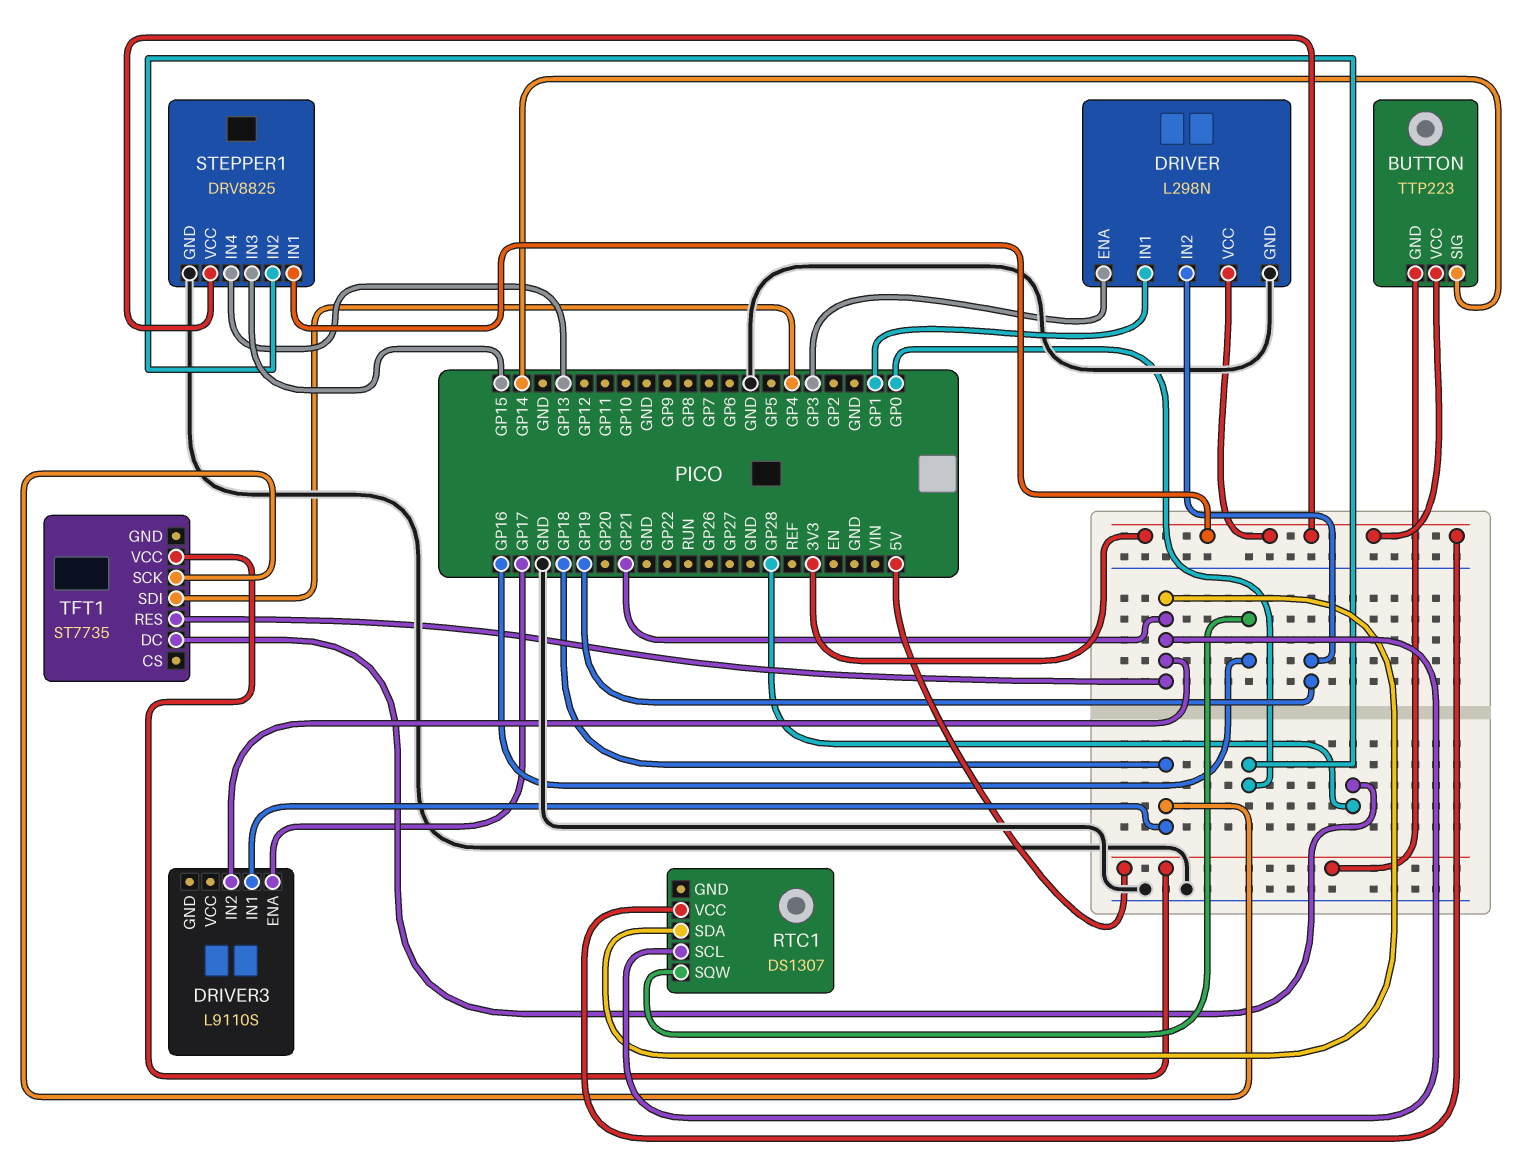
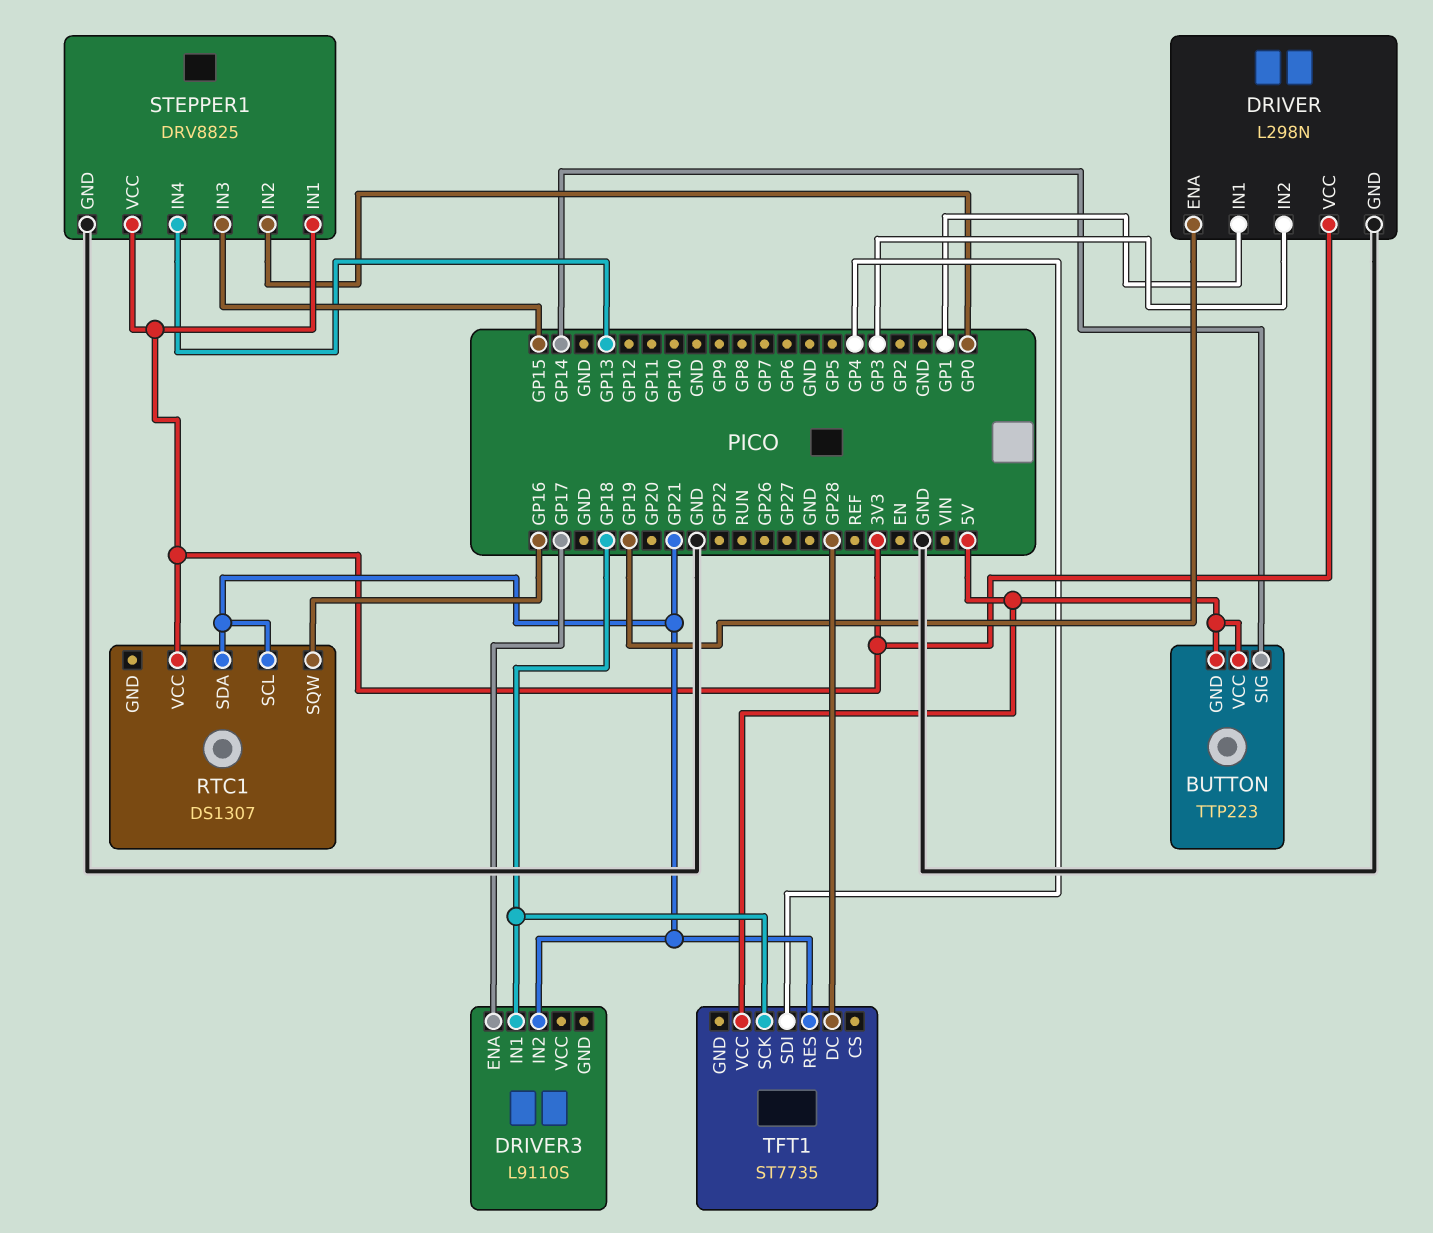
BUTTON pin VCC: 3V3 -> 5V
DRIVER pin ENA: GP3 -> GP19
DRIVER pin IN2: GP19 -> GP3

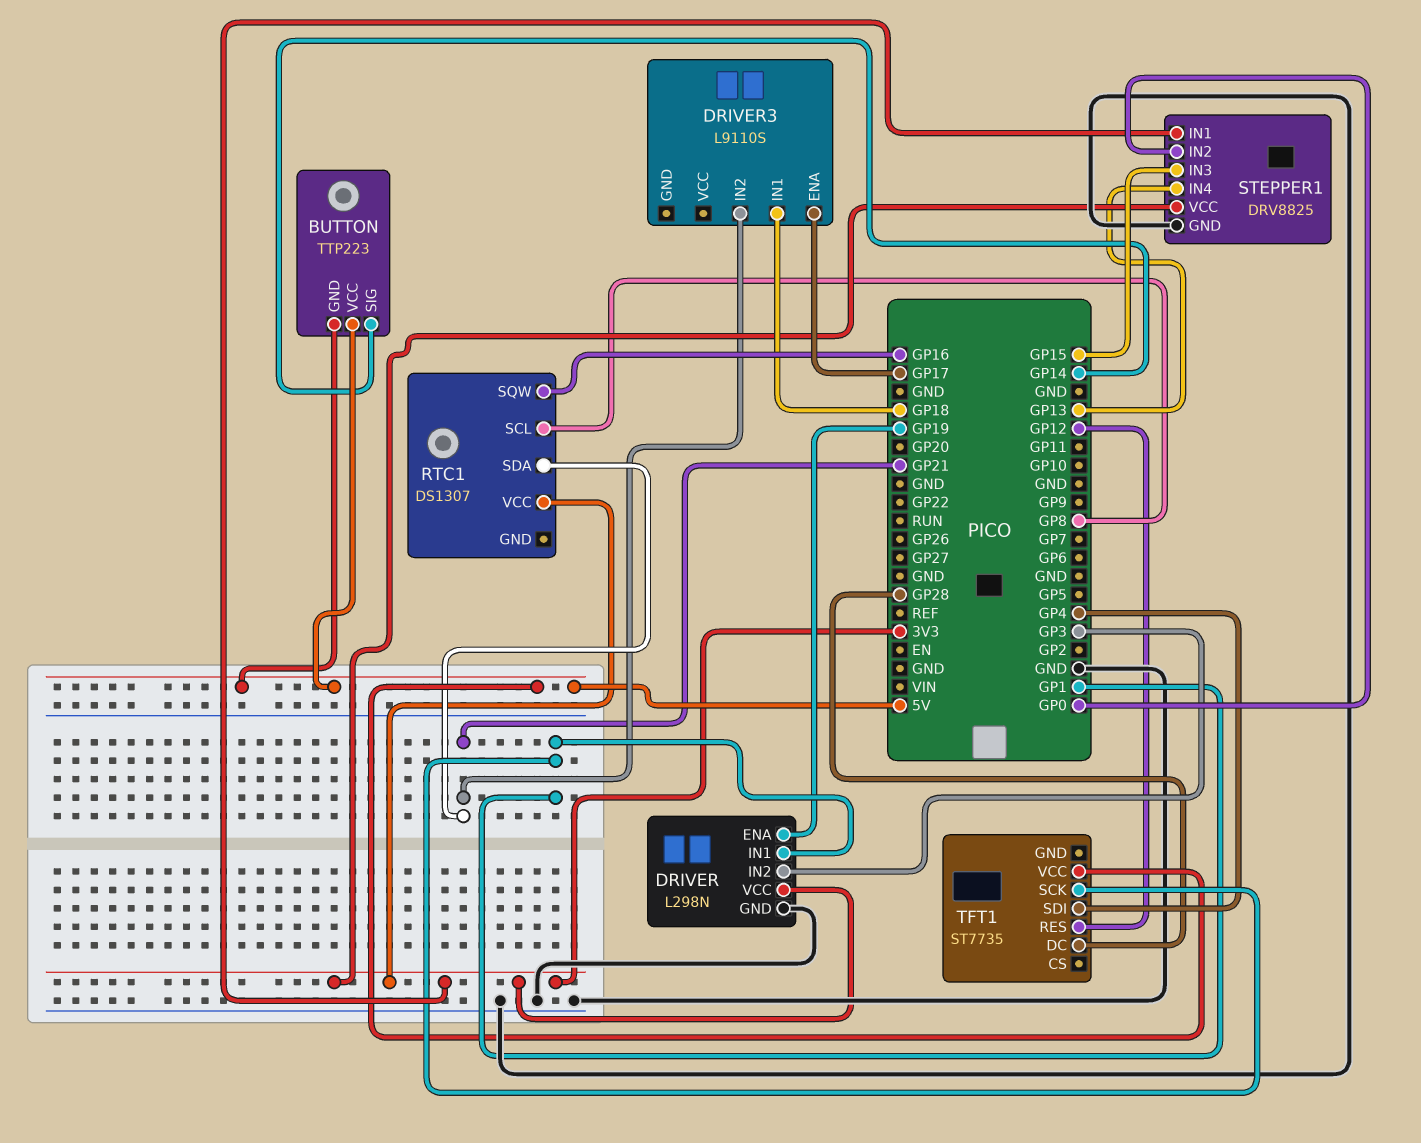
RTC1 pin SCL: GP21 -> GP8
TFT1 pin RES: GP21 -> GP12
TFT1 pin SCK: GP18 -> GP1

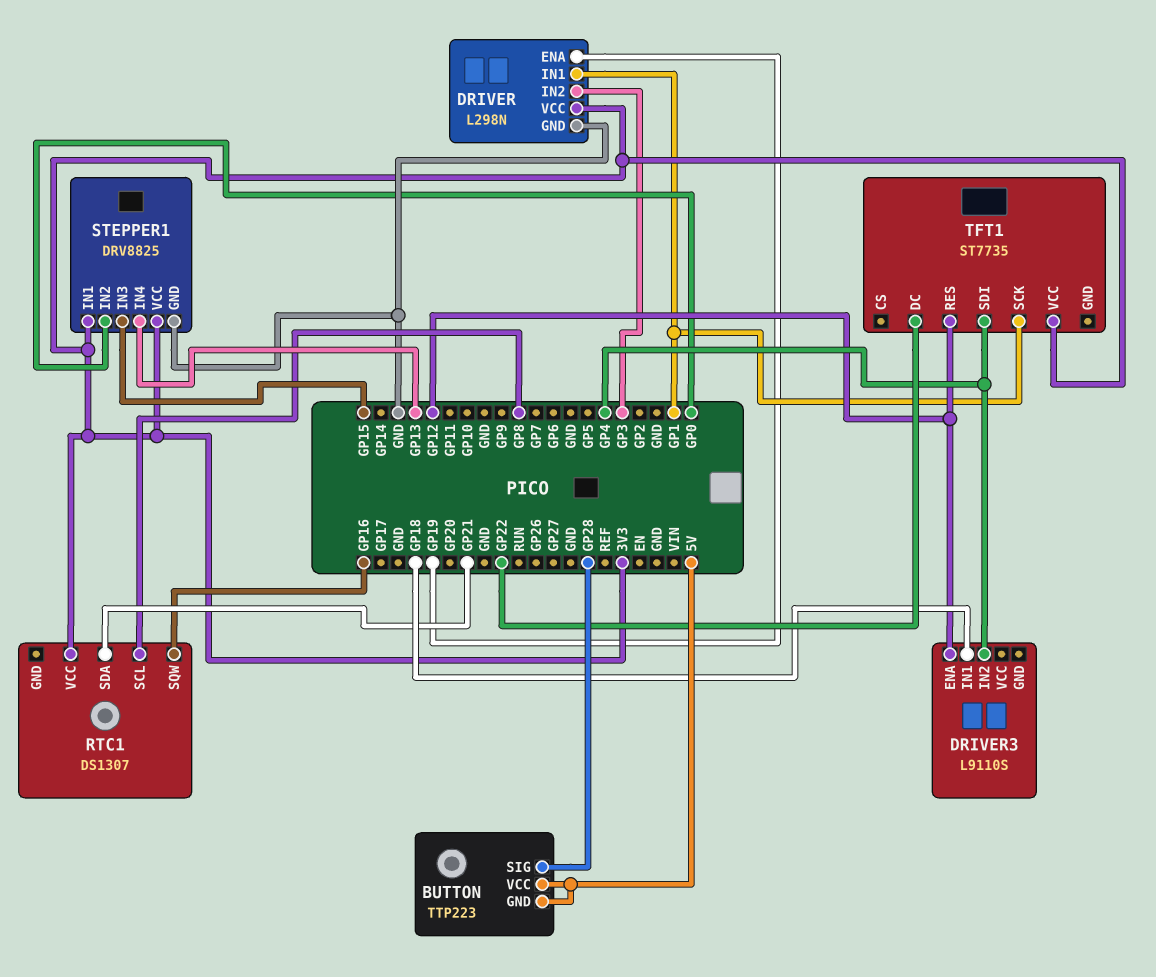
BUTTON pin SIG: GP14 -> GP28
DRIVER3 pin ENA: GP17 -> GP12
DRIVER3 pin IN2: GP21 -> GP4
TFT1 pin DC: GP28 -> GP22
TFT1 pin VCC: 5V -> 3V3

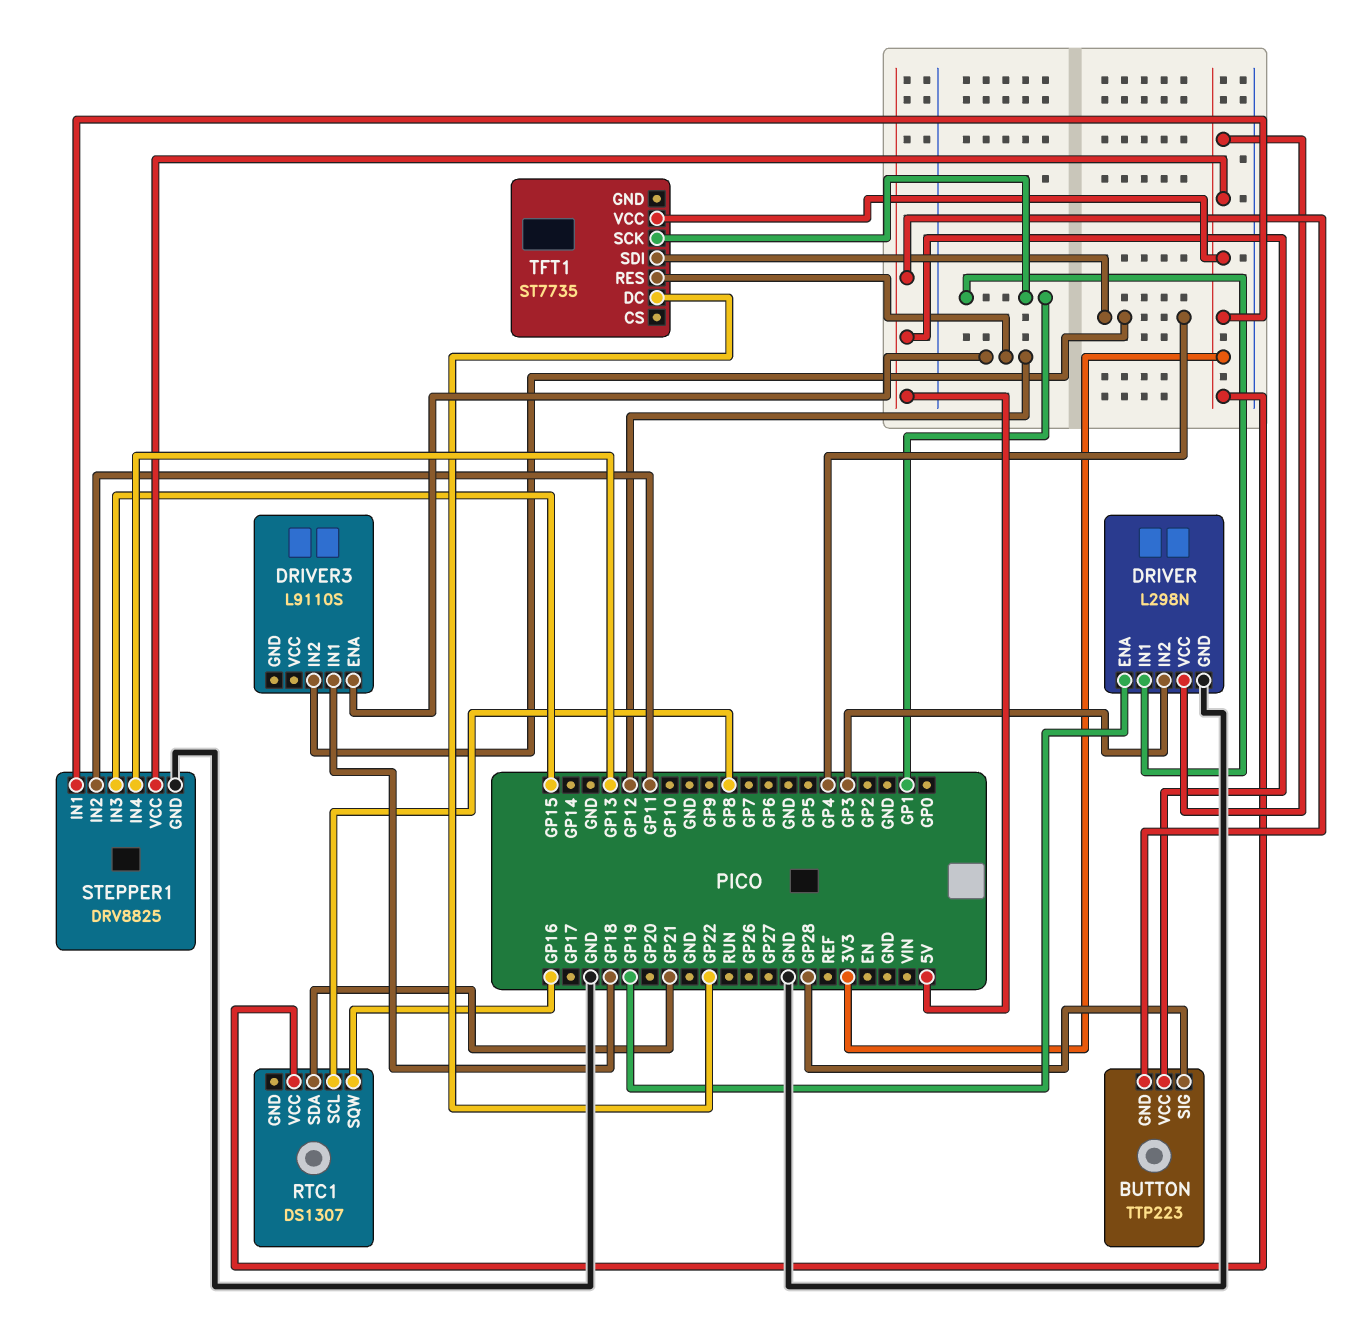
STEPPER1 pin IN2: GP0 -> GP11

